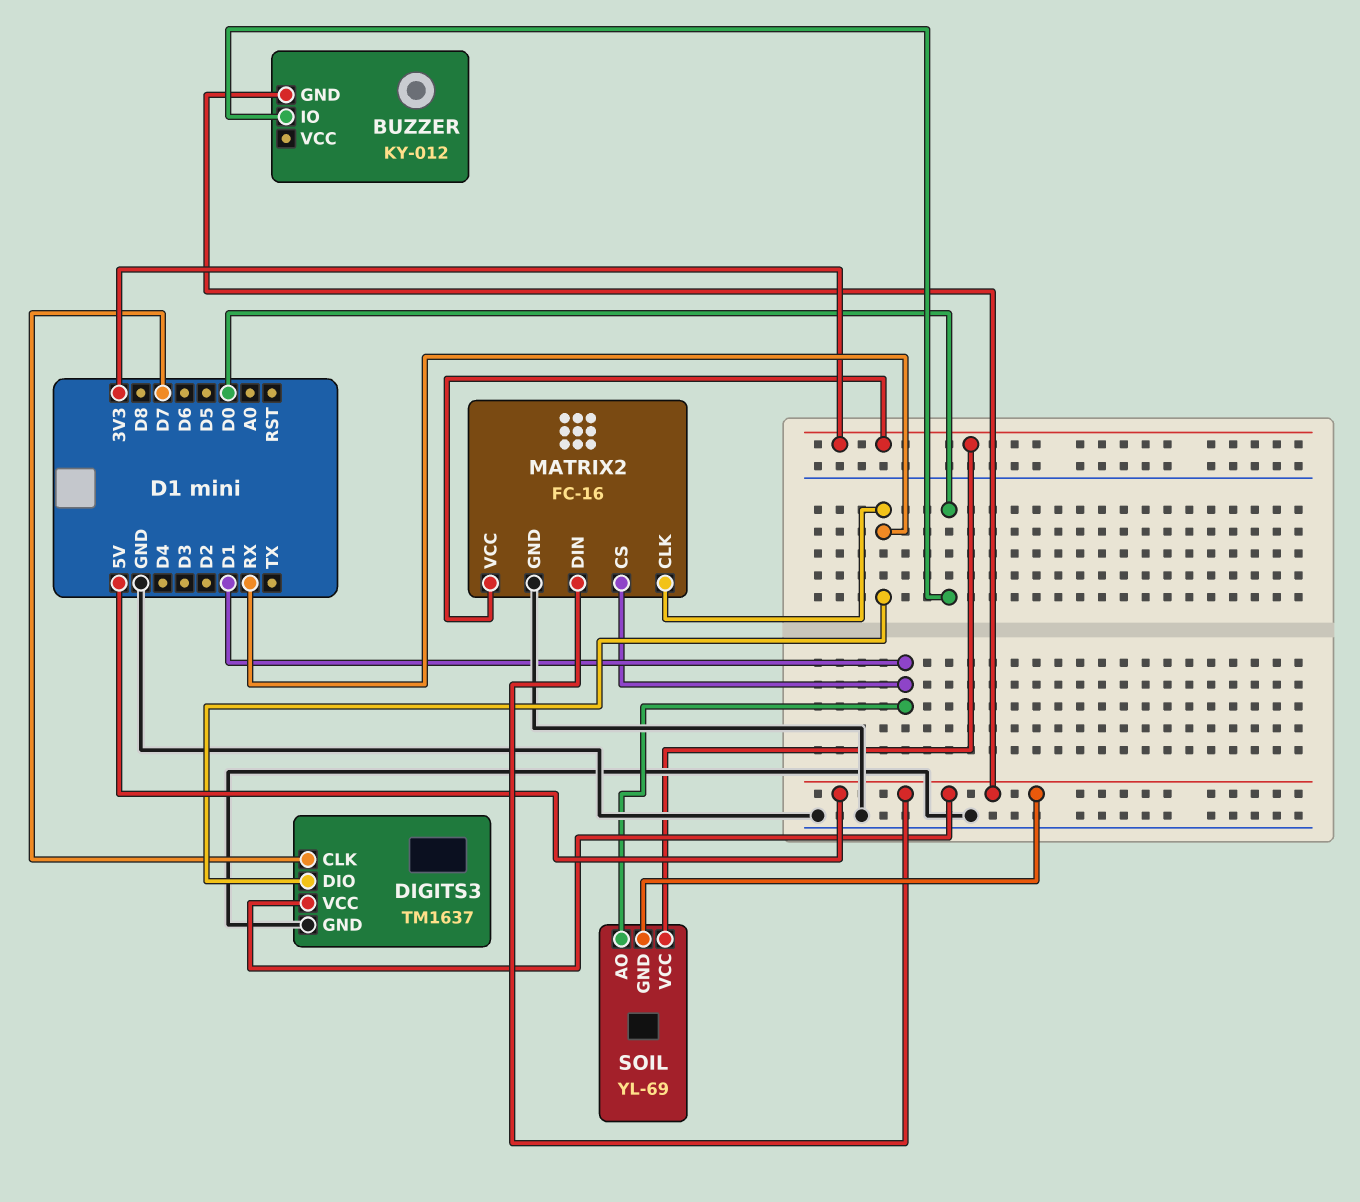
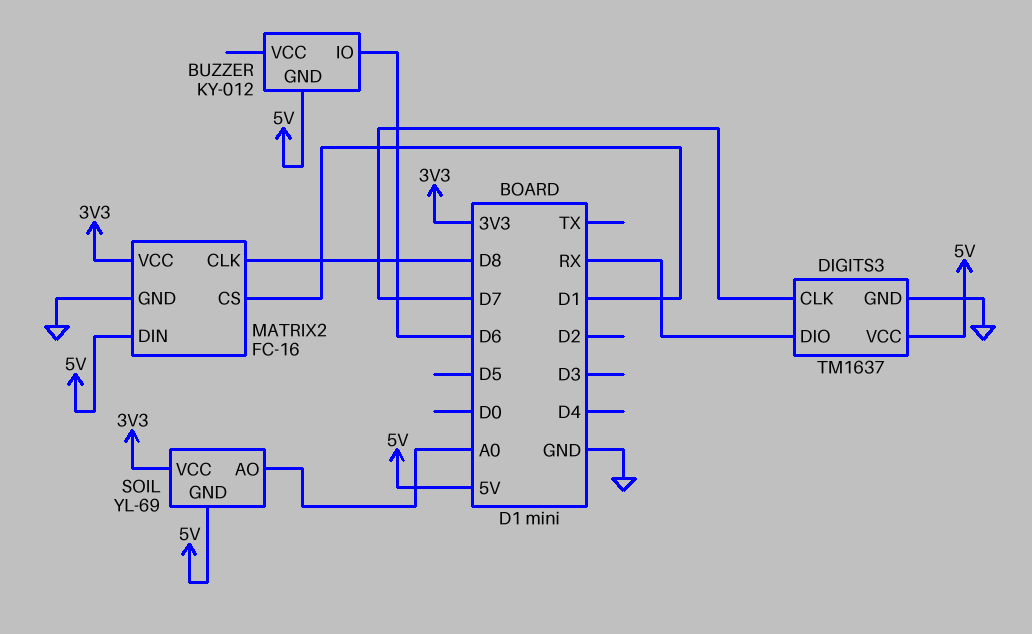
BUZZER pin IO: D0 -> D6
MATRIX2 pin CLK: RX -> D8
SOIL pin AO: D1 -> A0

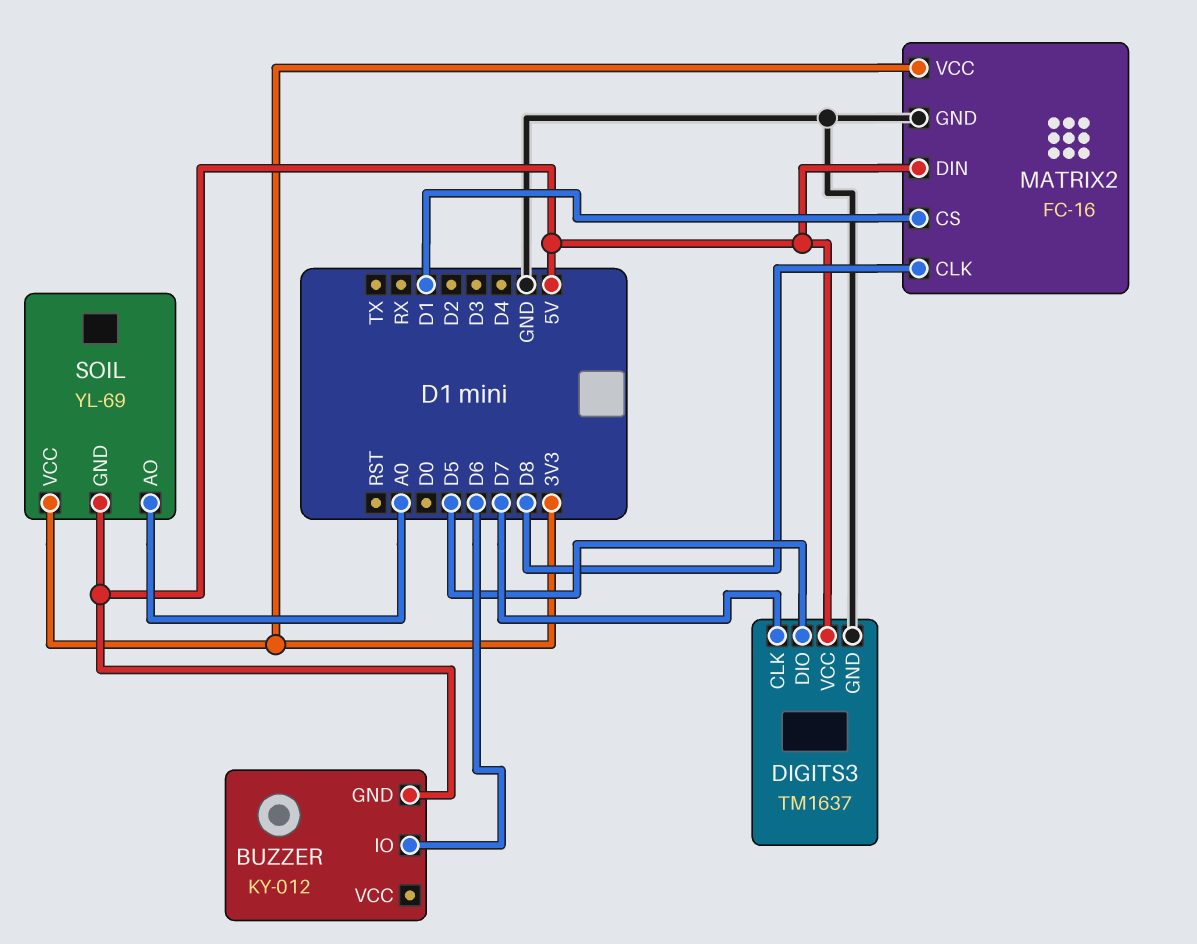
DIGITS3 pin DIO: RX -> D5

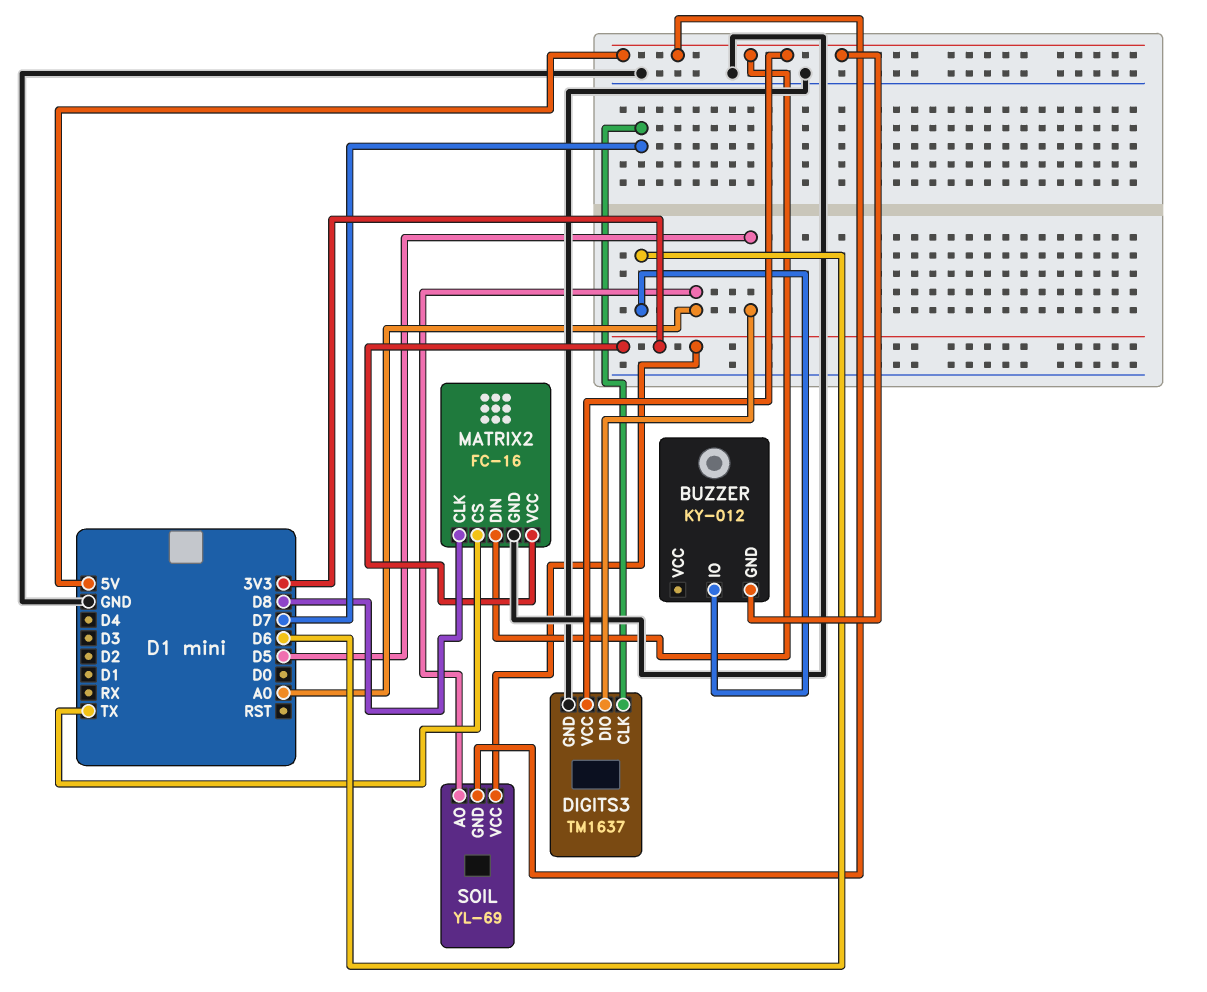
MATRIX2 pin CS: D1 -> TX

